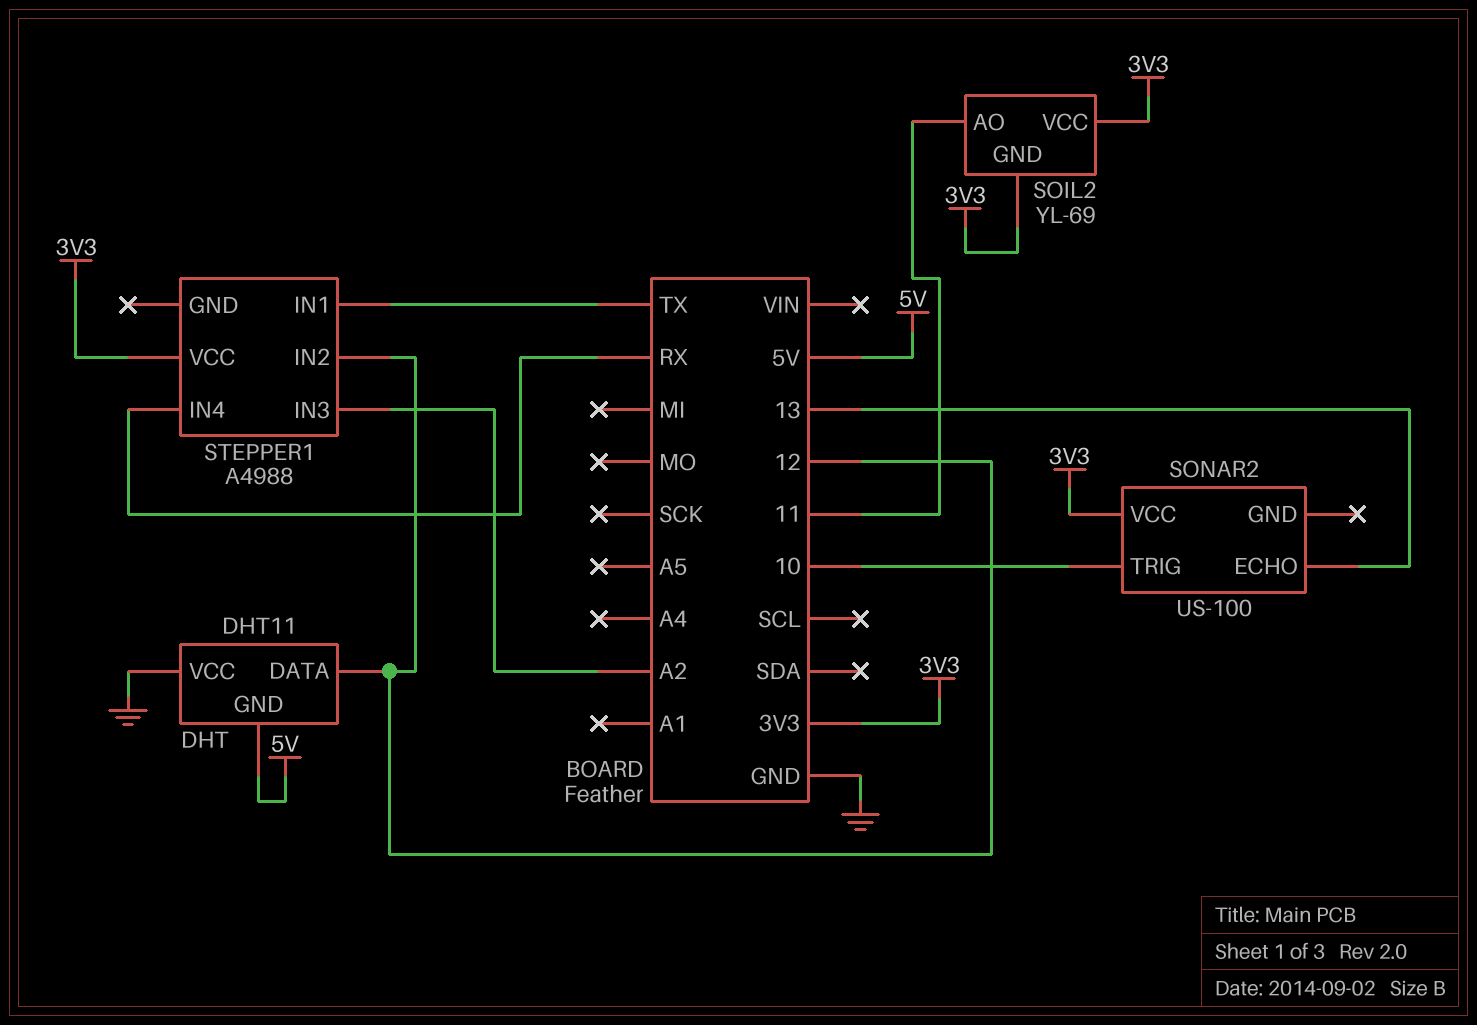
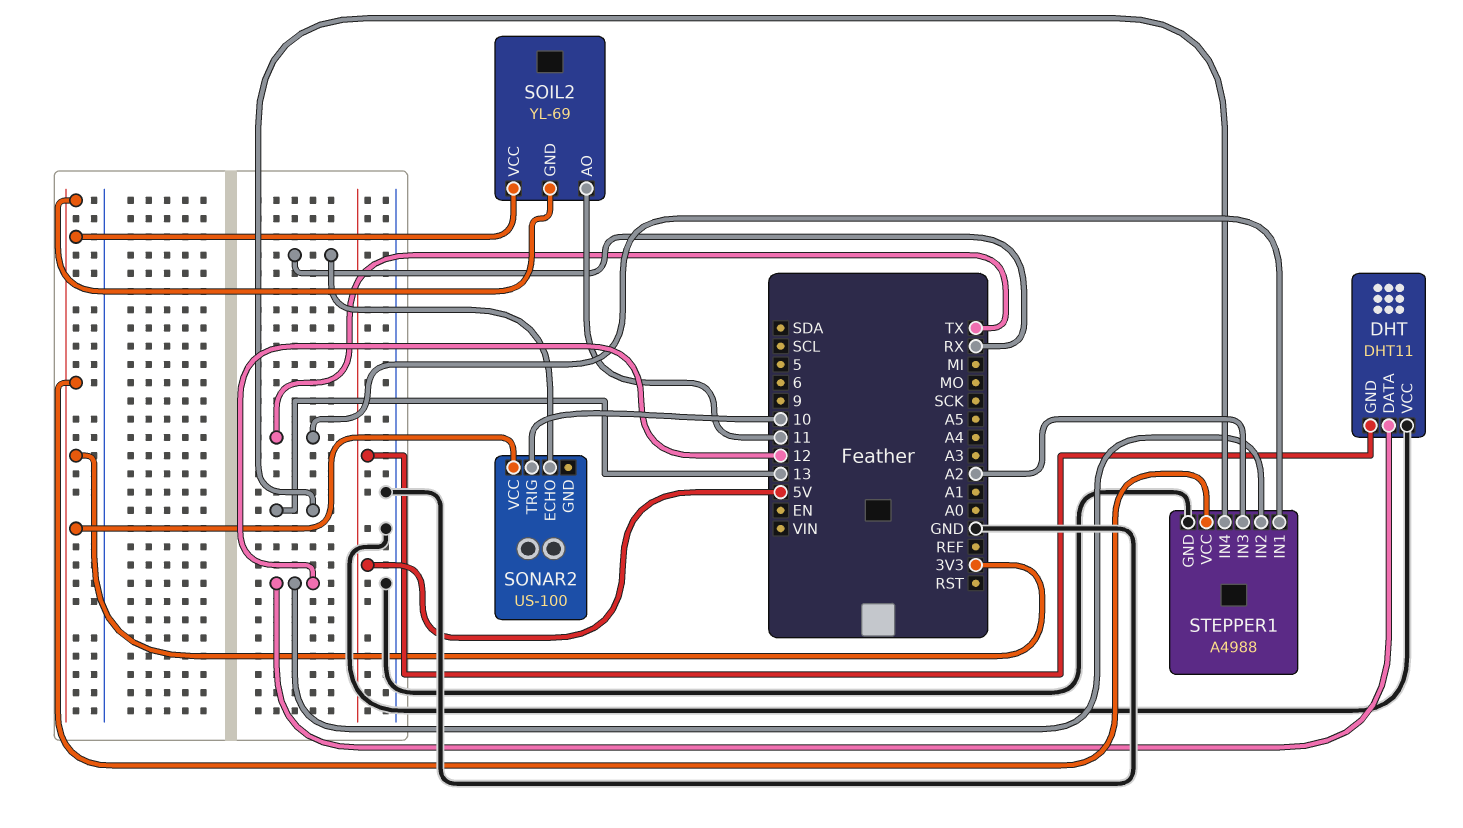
SONAR2 pin ECHO: 13 -> RX
STEPPER1 pin GND: none -> GND
STEPPER1 pin IN4: RX -> 13

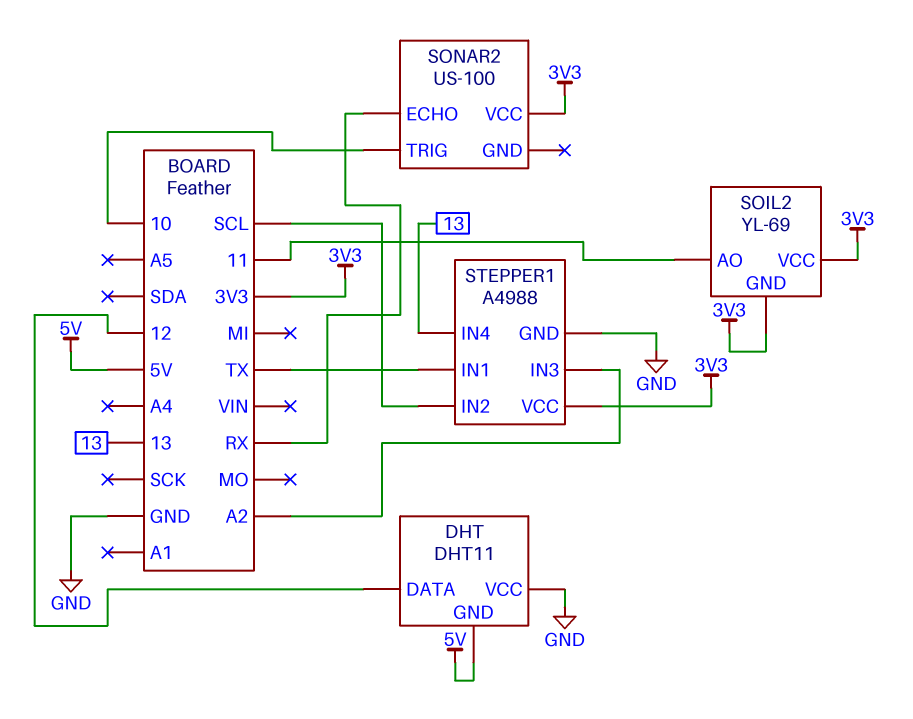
STEPPER1 pin IN2: 12 -> SCL

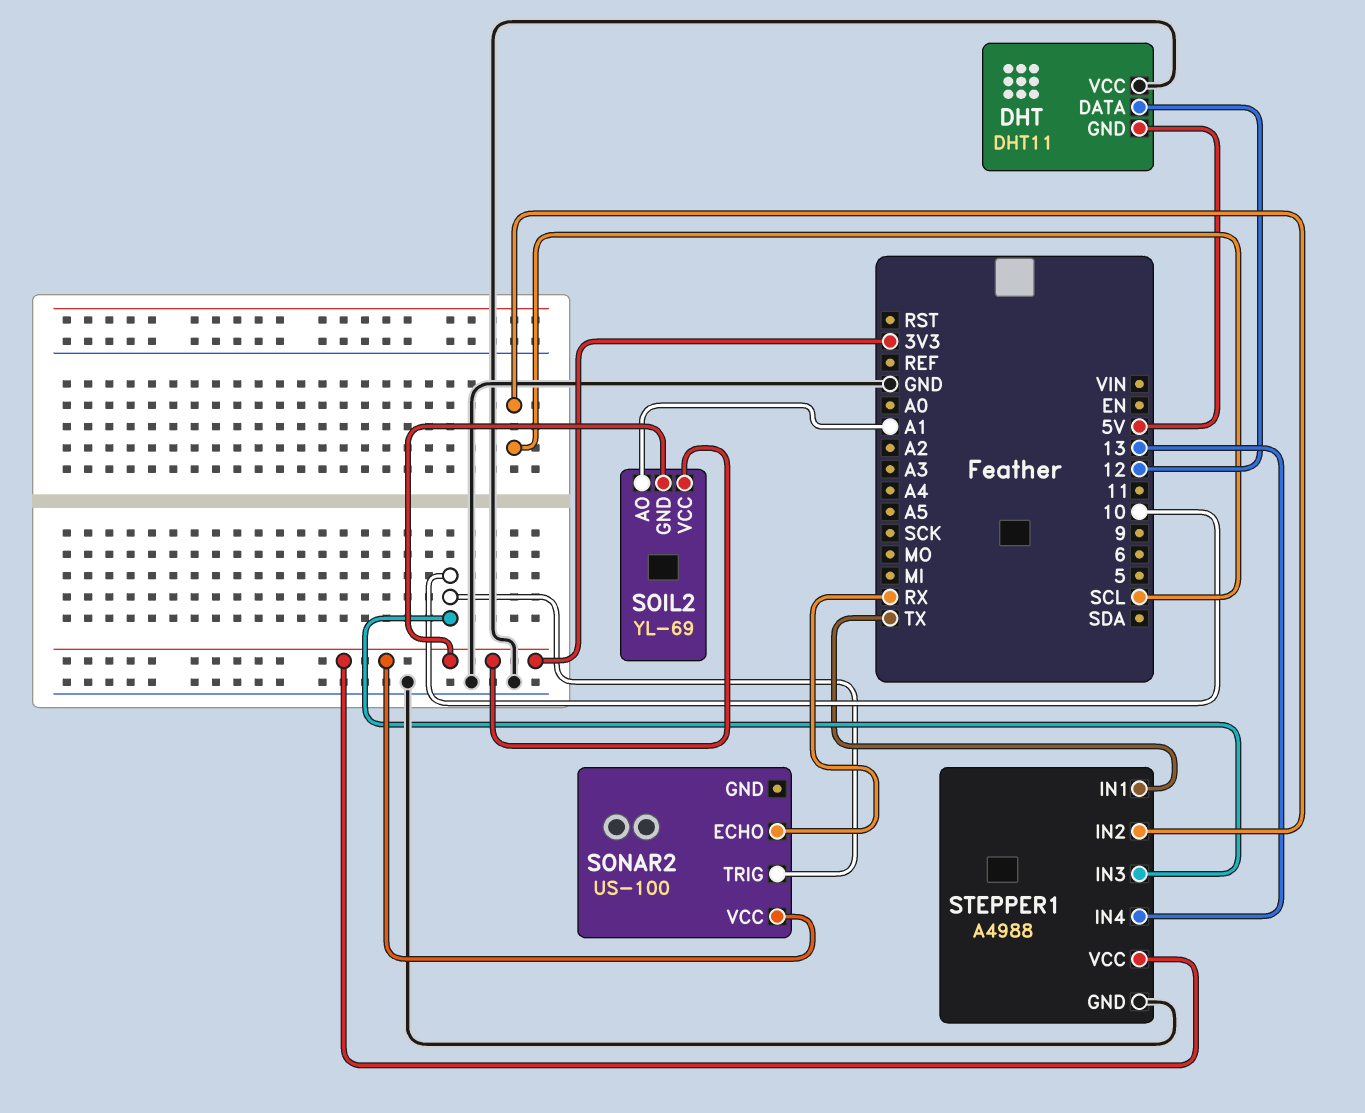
SOIL2 pin AO: 11 -> A1
STEPPER1 pin IN3: A2 -> 10

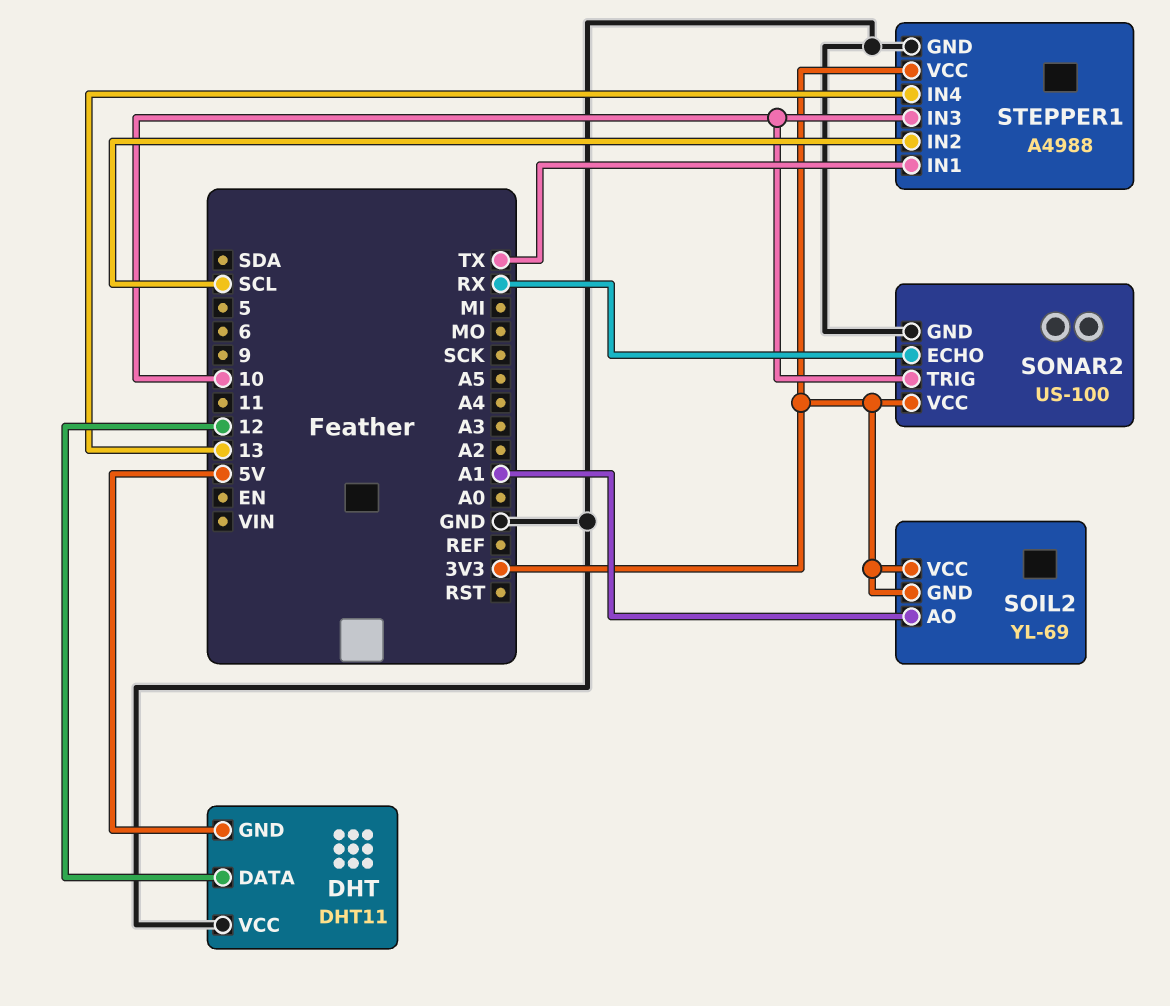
SONAR2 pin GND: none -> GND

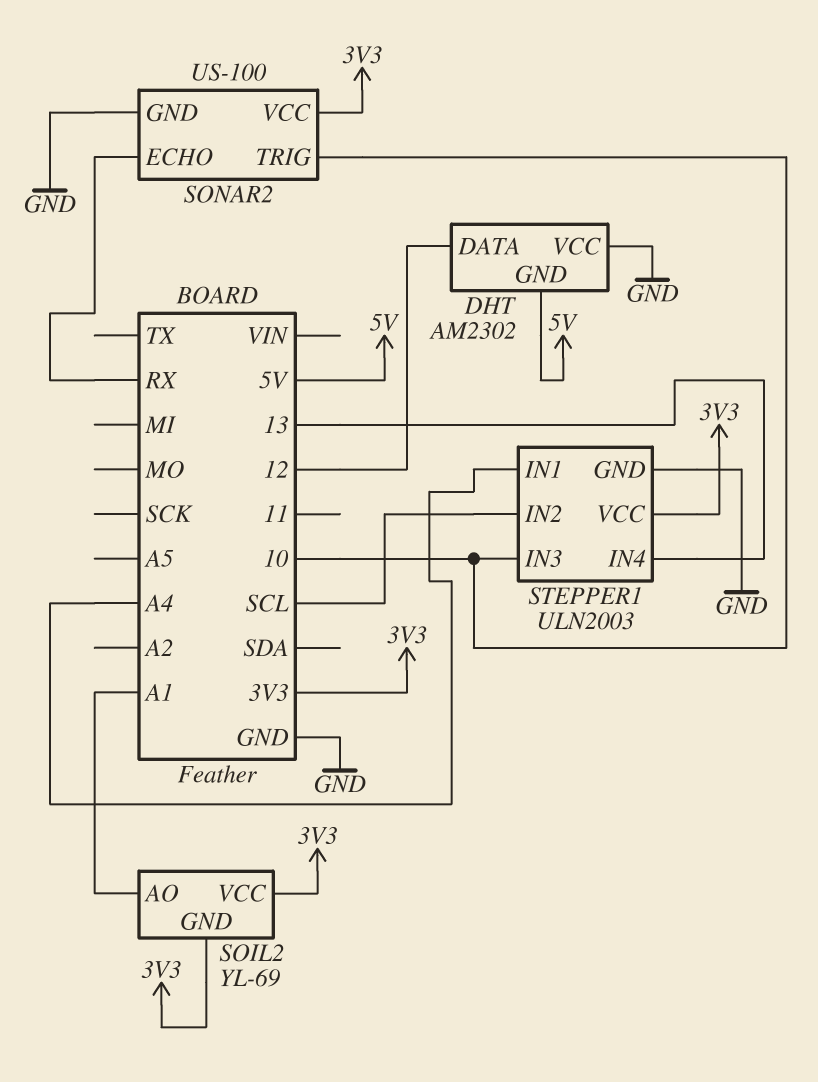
DHT: DHT11 -> AM2302
STEPPER1: A4988 -> ULN2003
STEPPER1 pin IN1: TX -> A4

